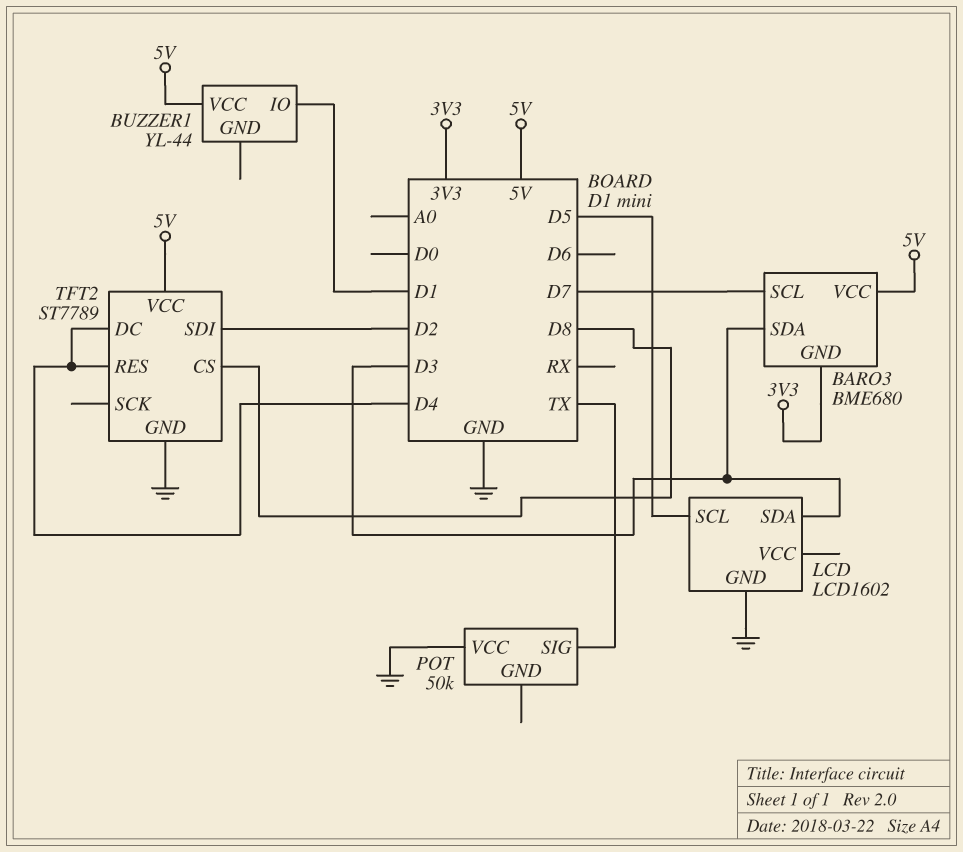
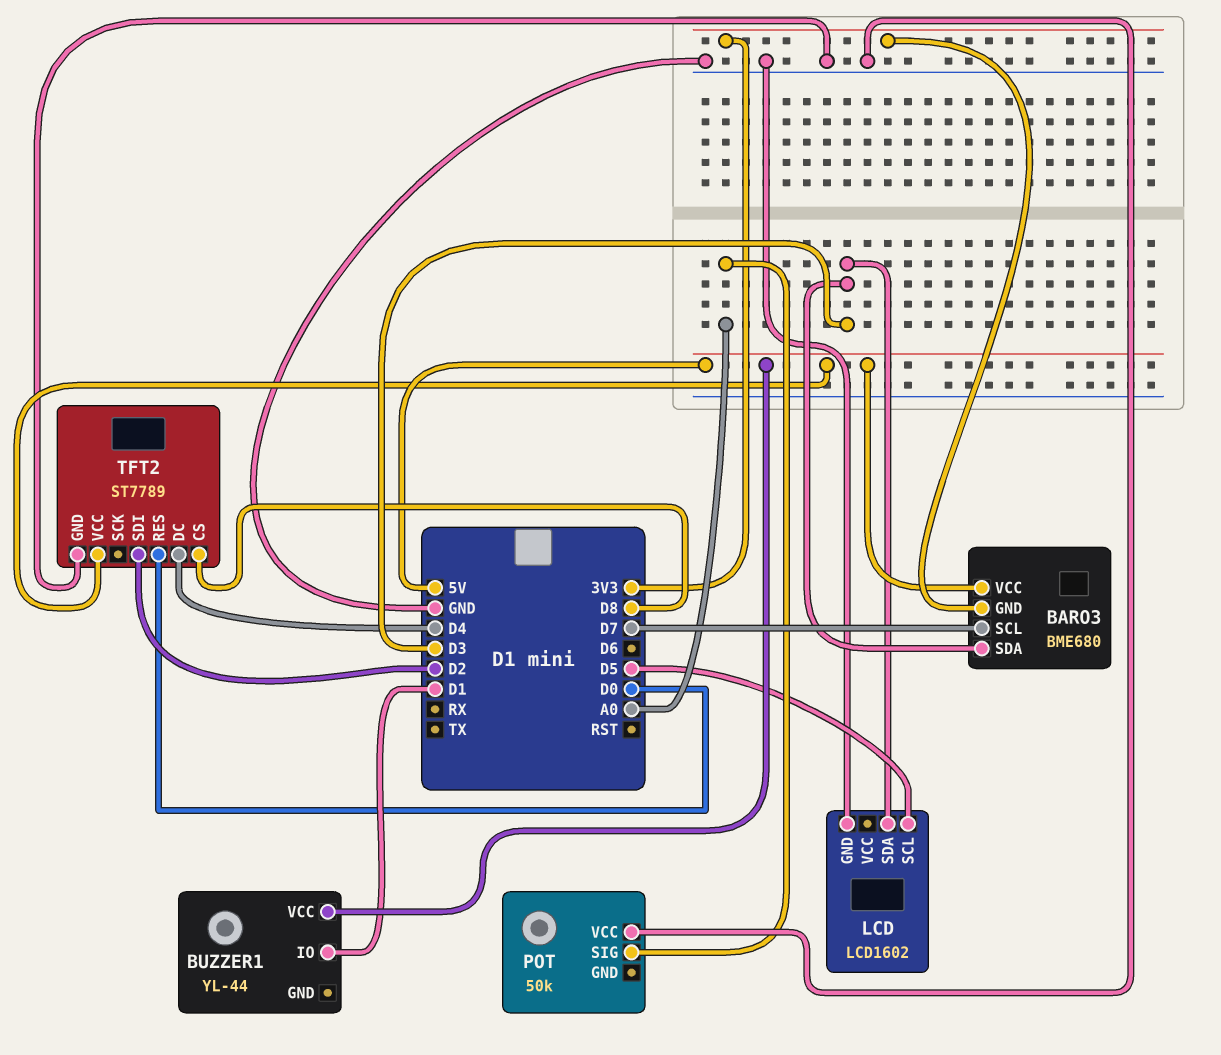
POT pin SIG: TX -> A0
TFT2 pin RES: D4 -> D0

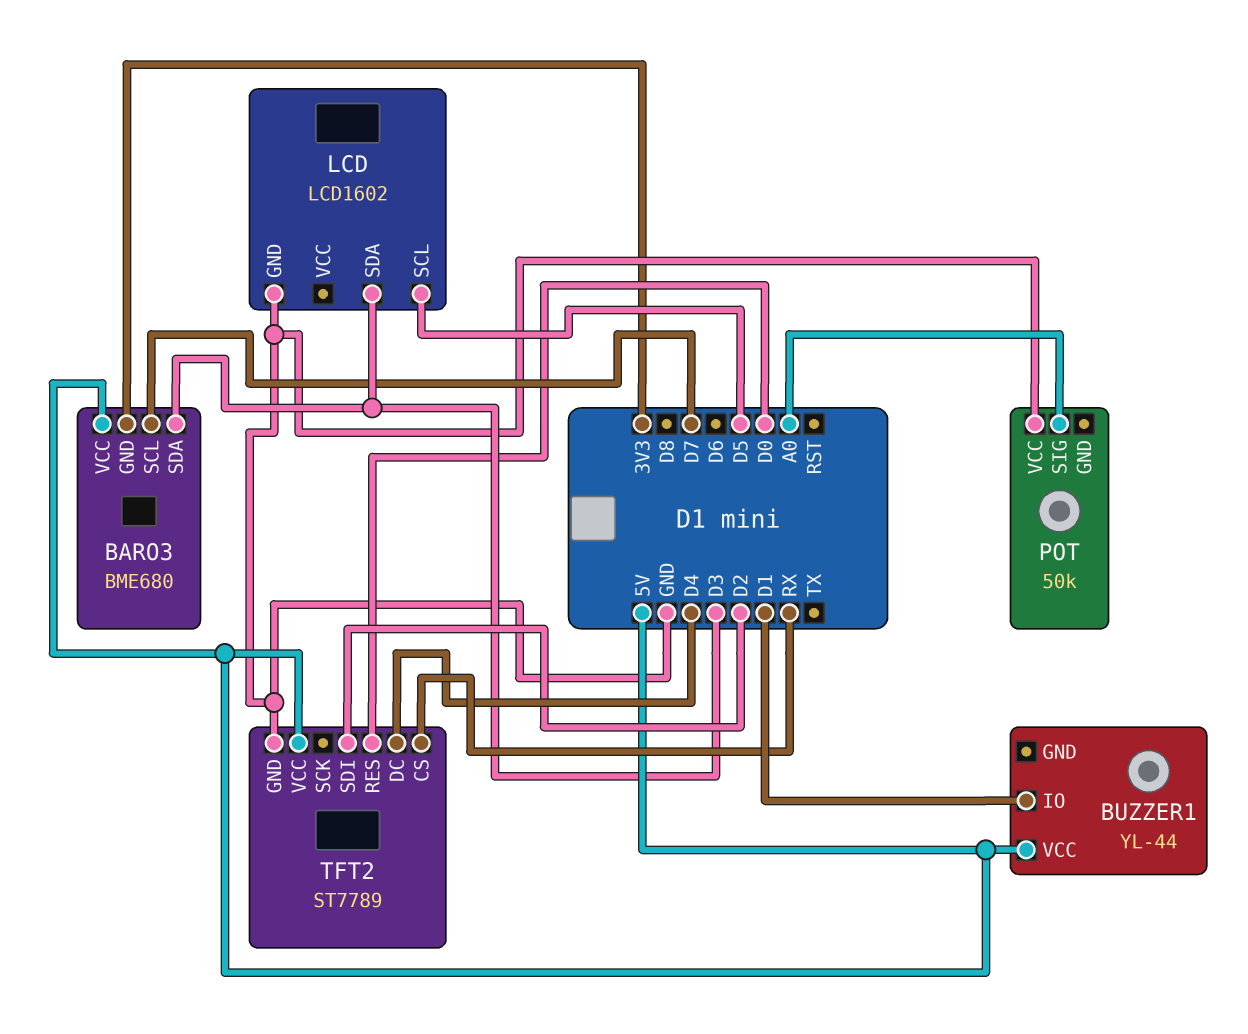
TFT2 pin CS: D8 -> RX

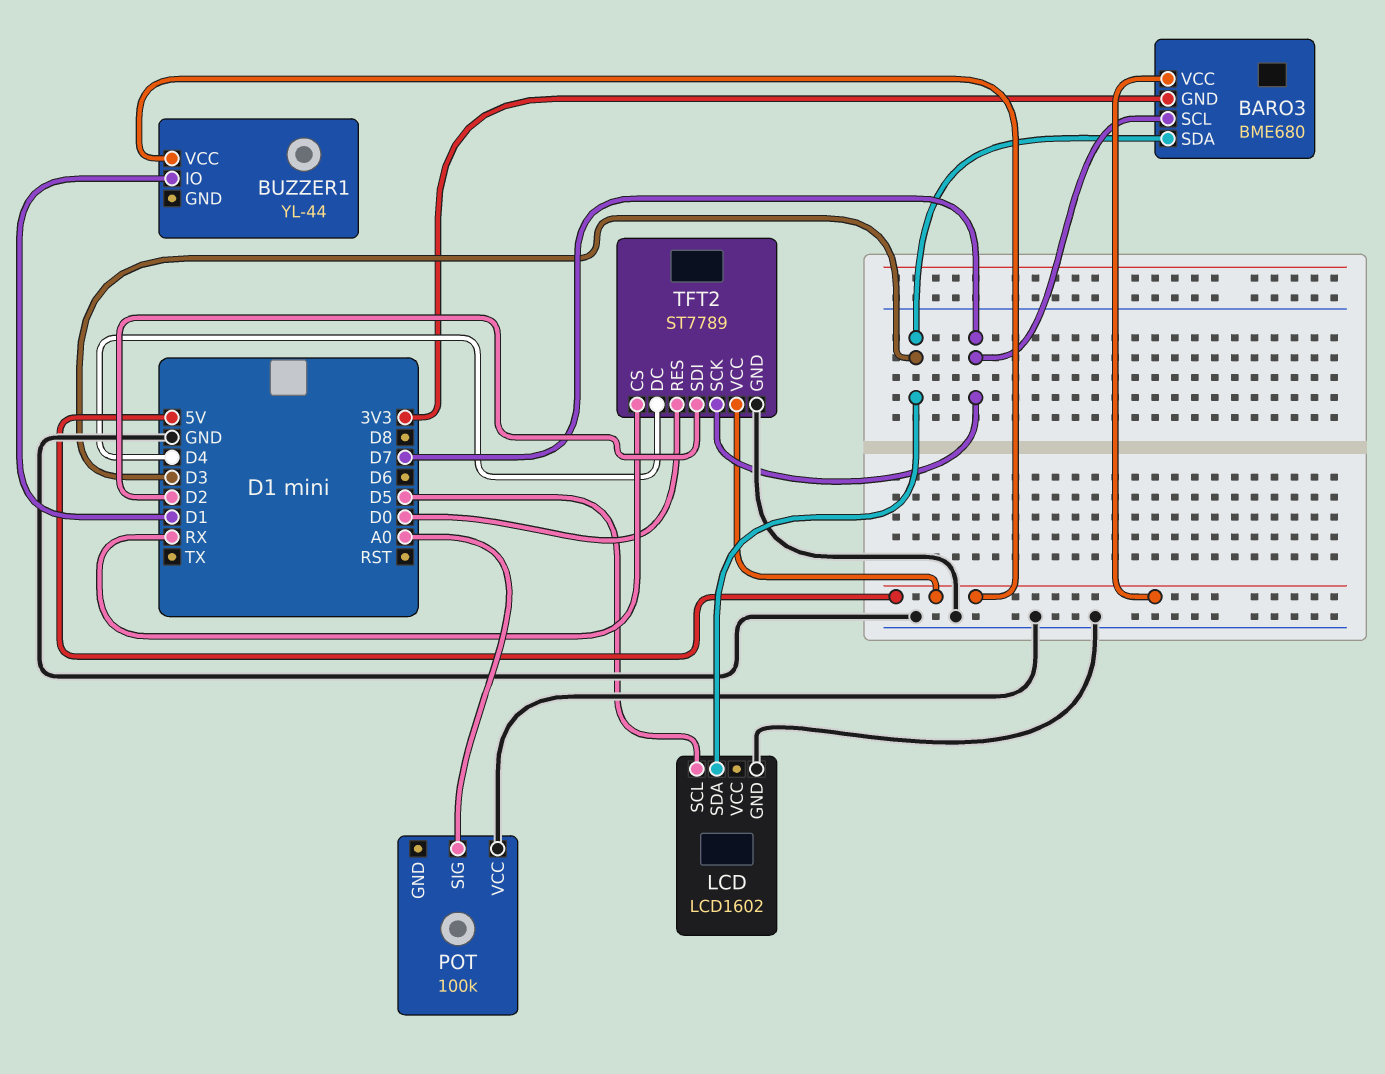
POT: 50k -> 100k
TFT2 pin SCK: none -> D7

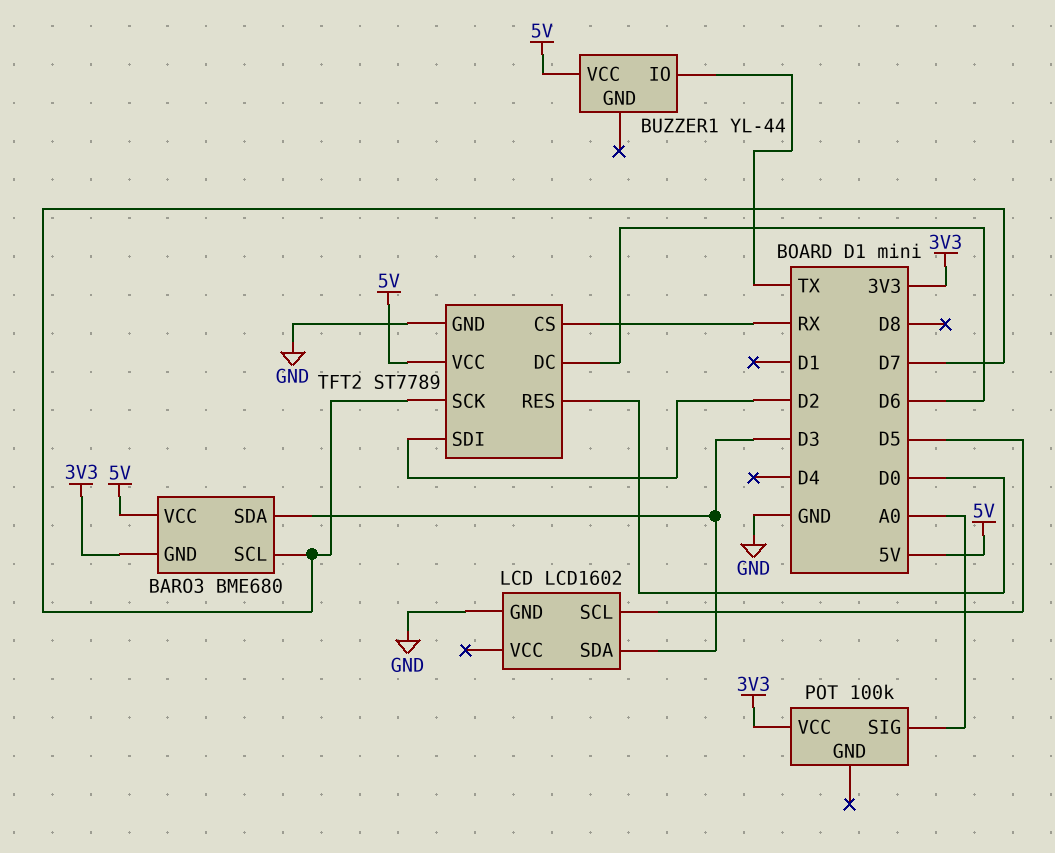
BUZZER1 pin IO: D1 -> TX
POT pin VCC: GND -> 3V3
TFT2 pin DC: D4 -> D6

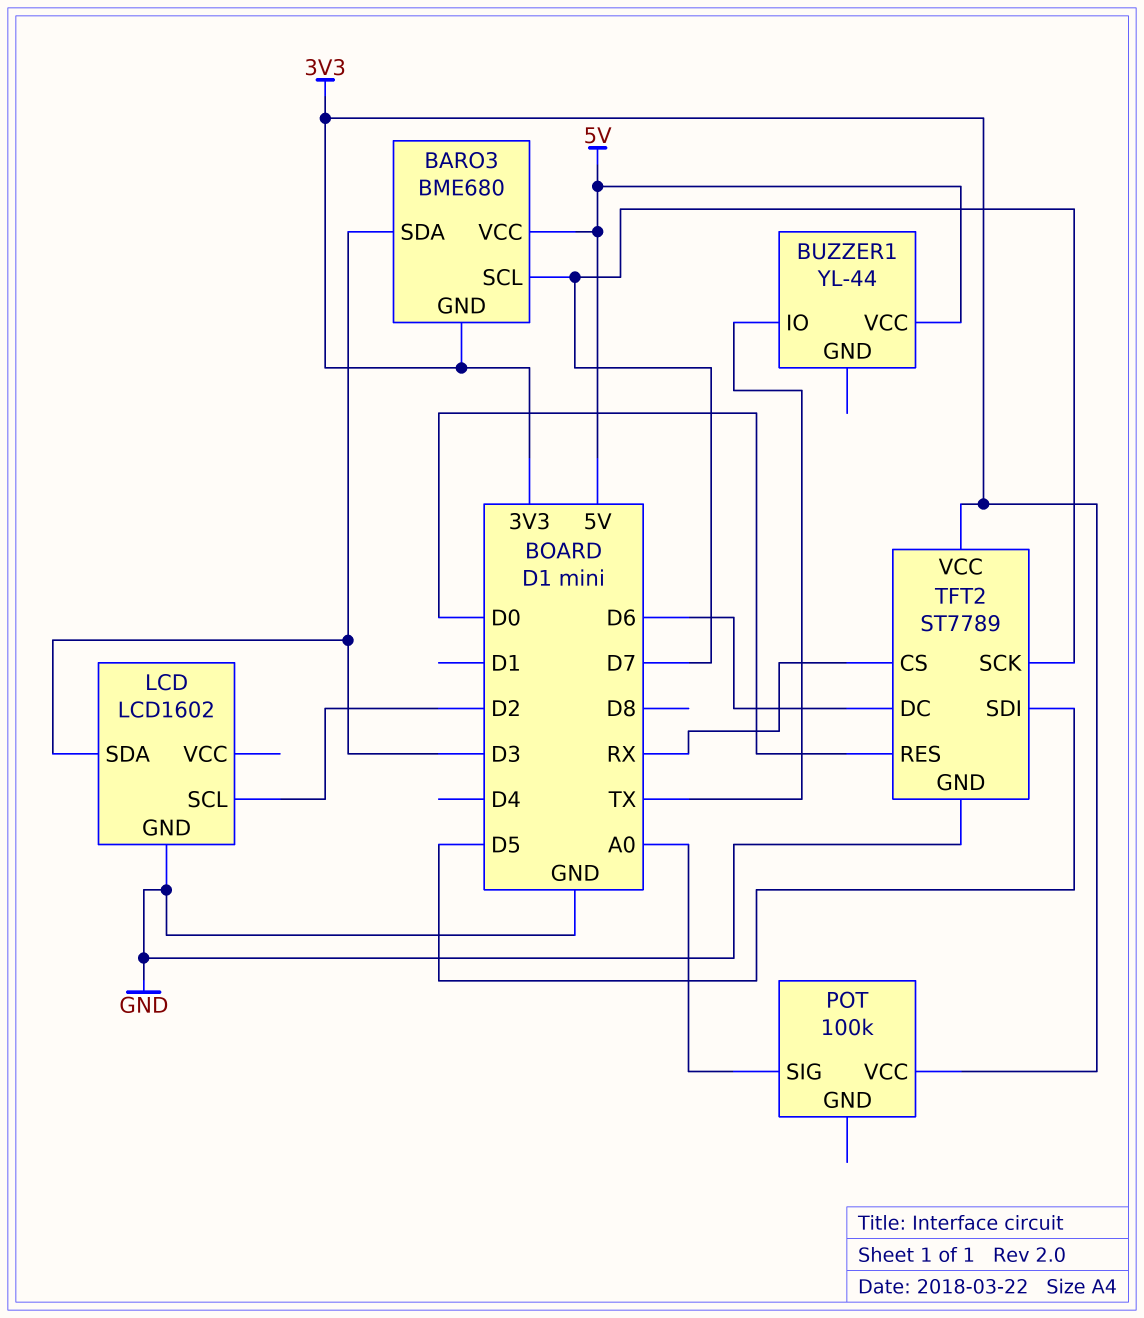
LCD pin SCL: D5 -> D2
TFT2 pin SDI: D2 -> D5
TFT2 pin VCC: 5V -> 3V3

